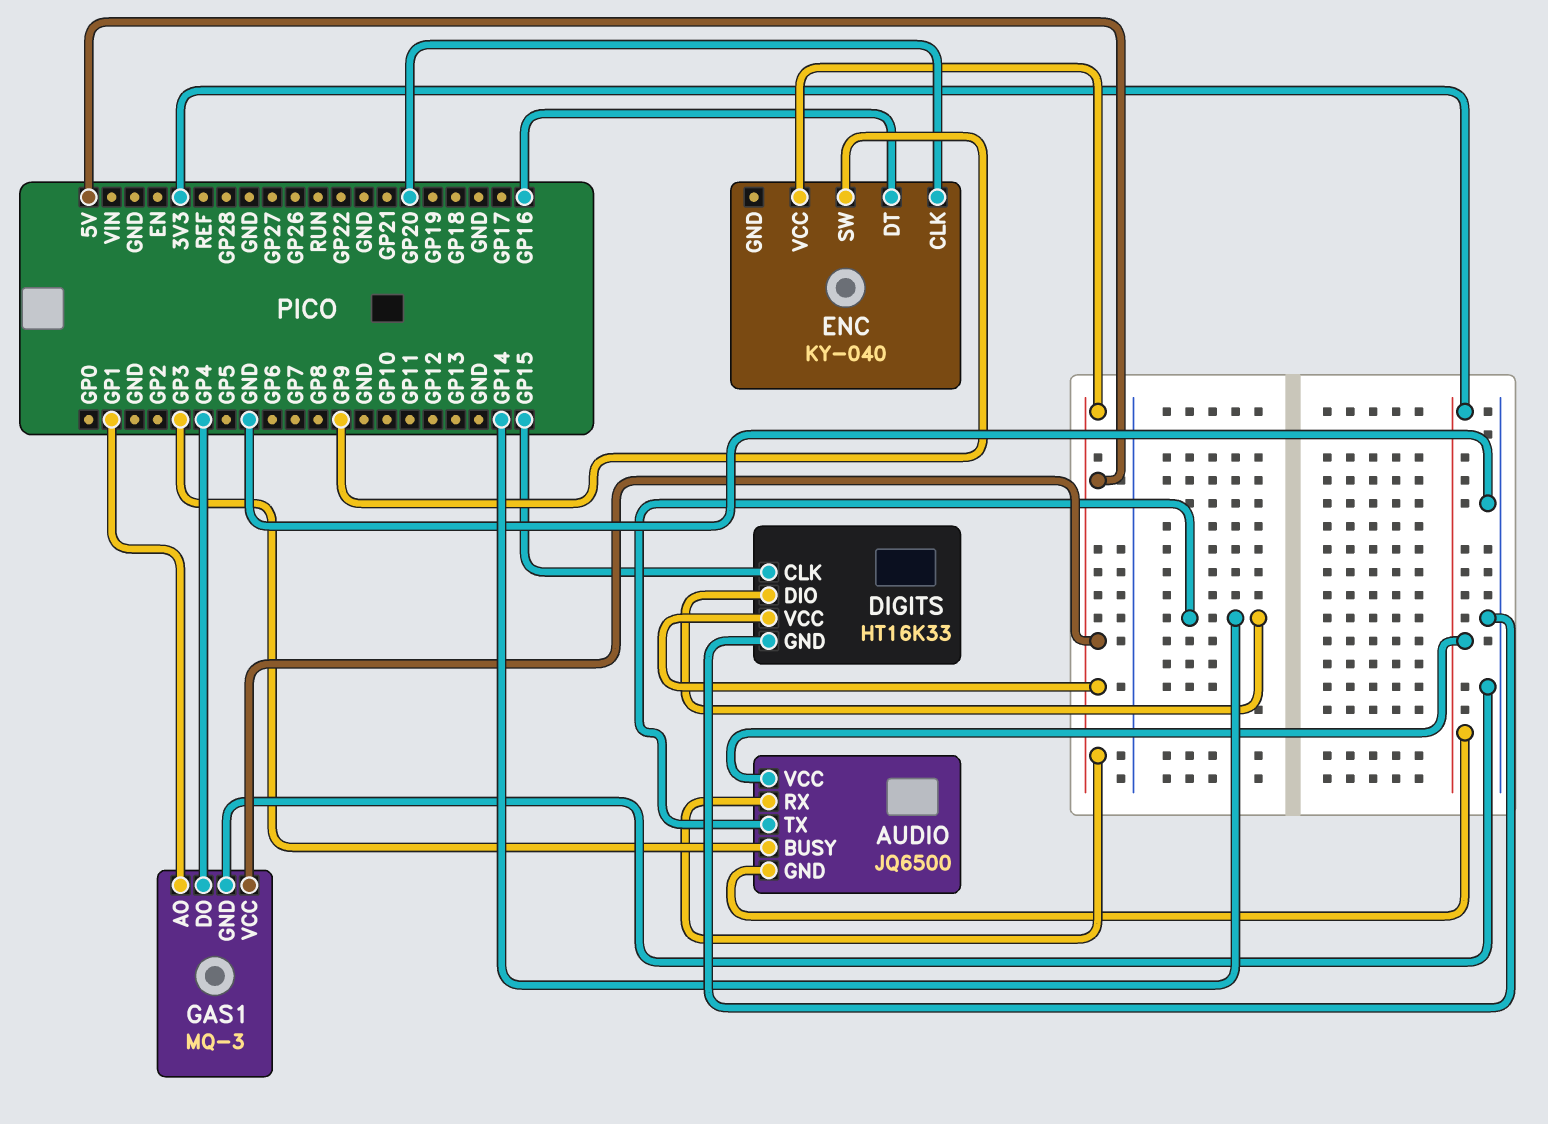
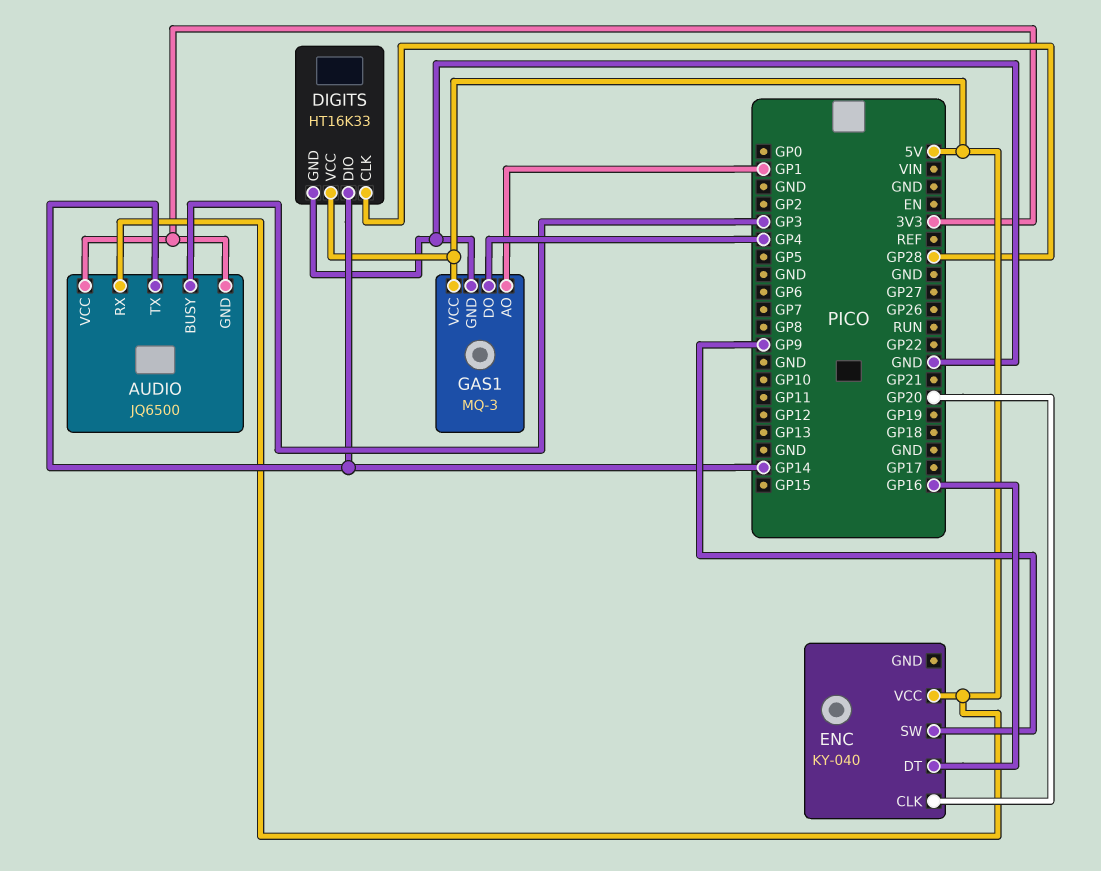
DIGITS pin CLK: GP15 -> GP28

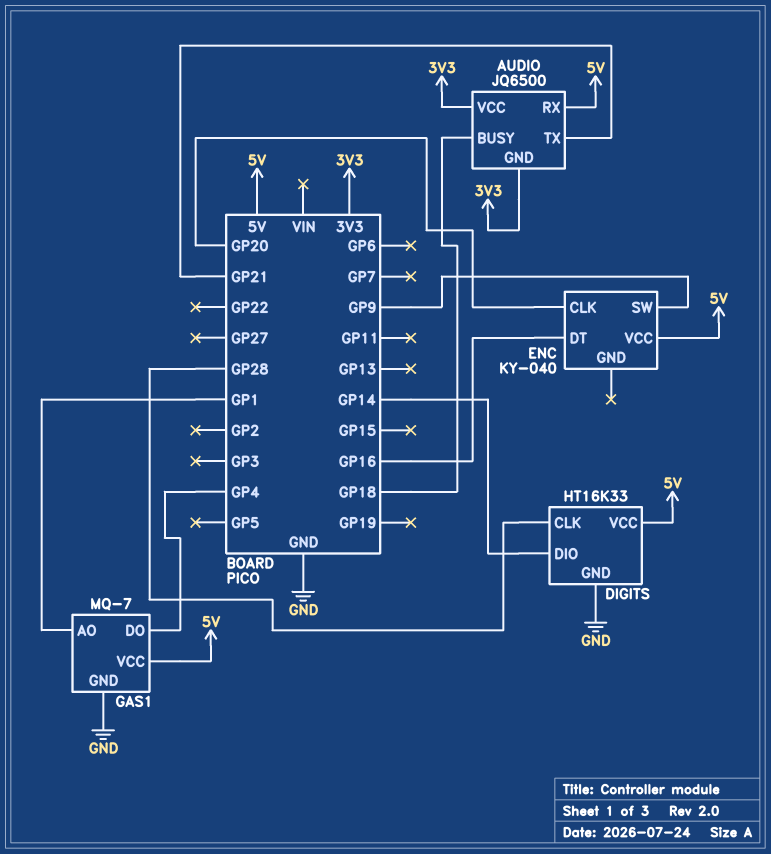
AUDIO pin BUSY: GP3 -> GP18
AUDIO pin TX: GP14 -> GP21
GAS1: MQ-3 -> MQ-7

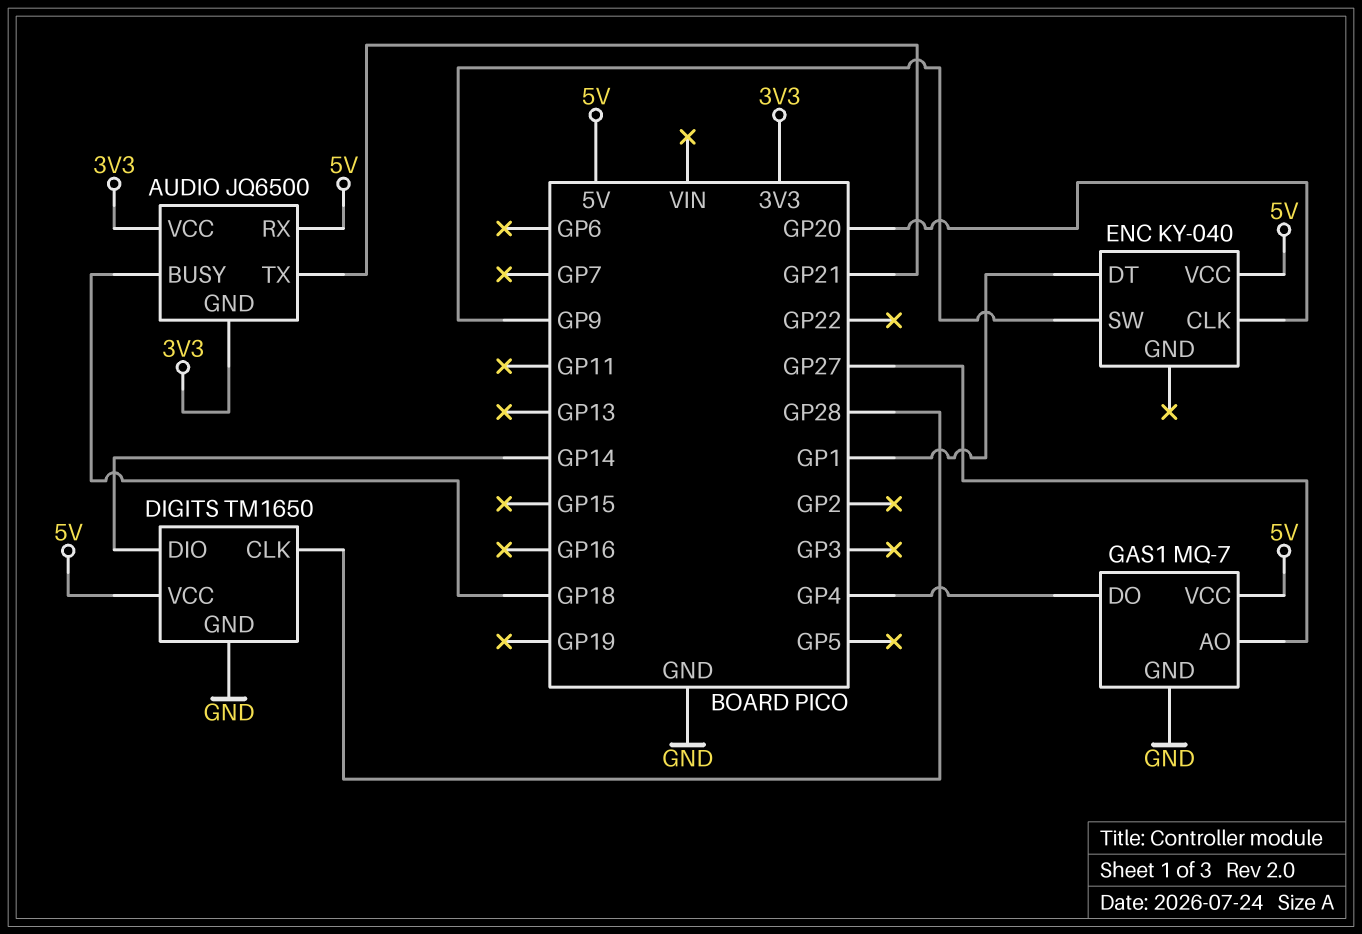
DIGITS: HT16K33 -> TM1650
ENC pin DT: GP16 -> GP1
GAS1 pin AO: GP1 -> GP27

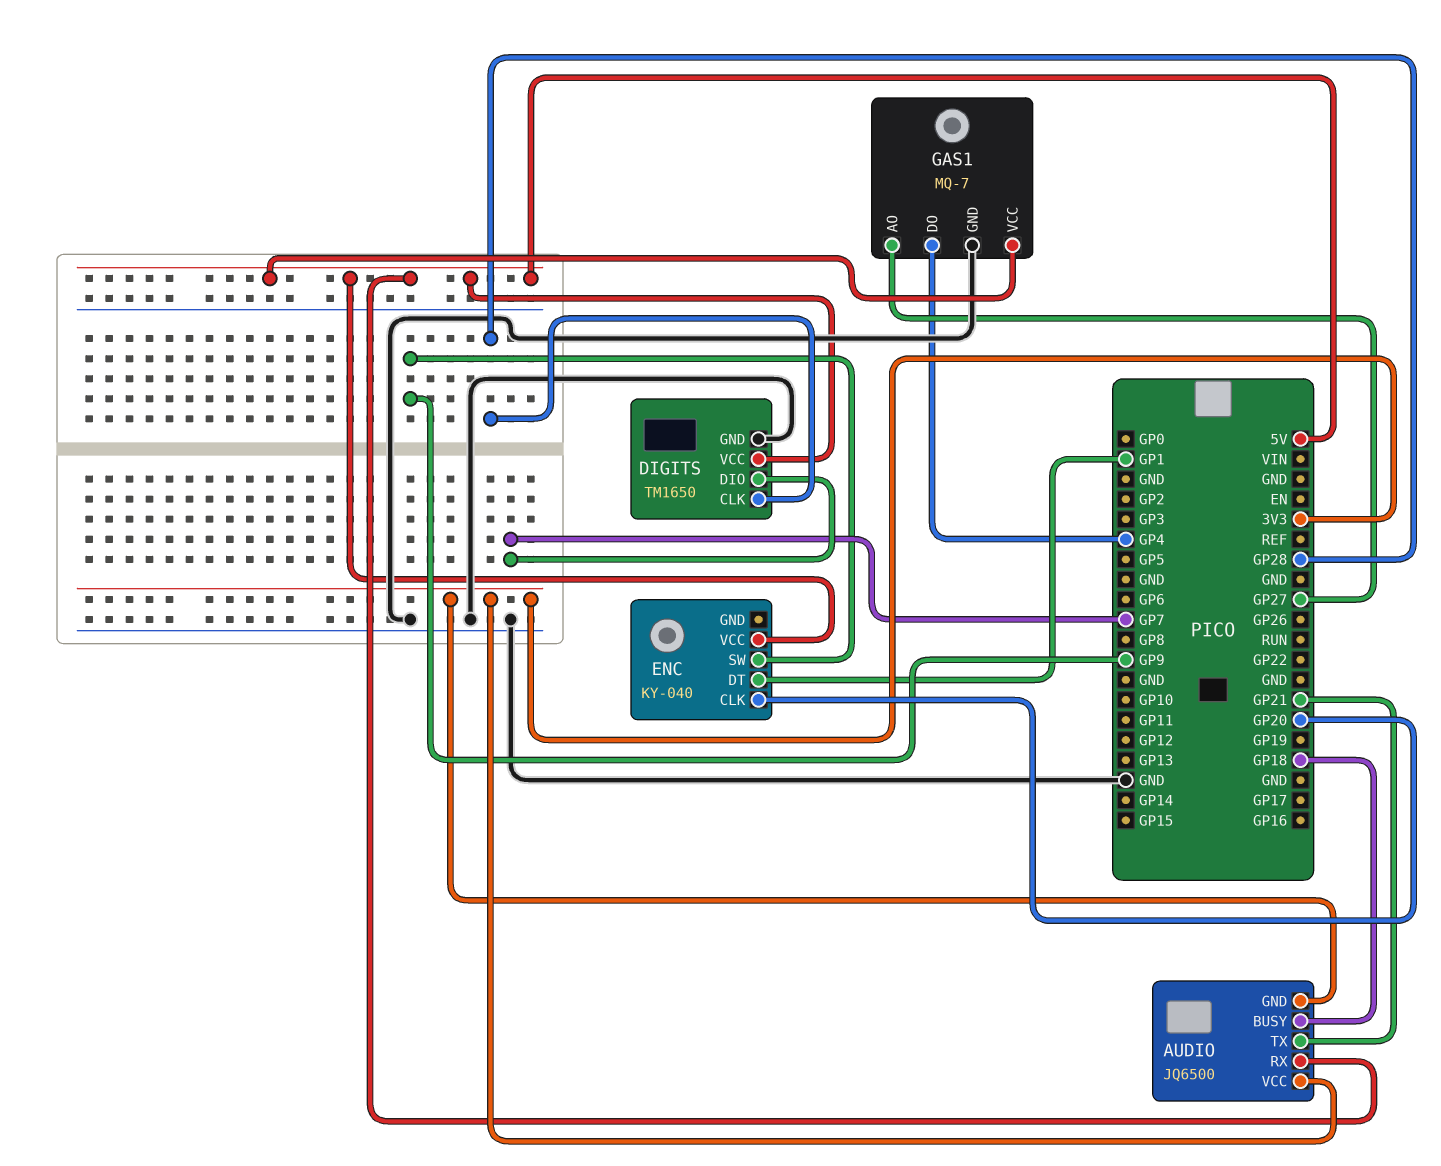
DIGITS pin DIO: GP14 -> GP7

